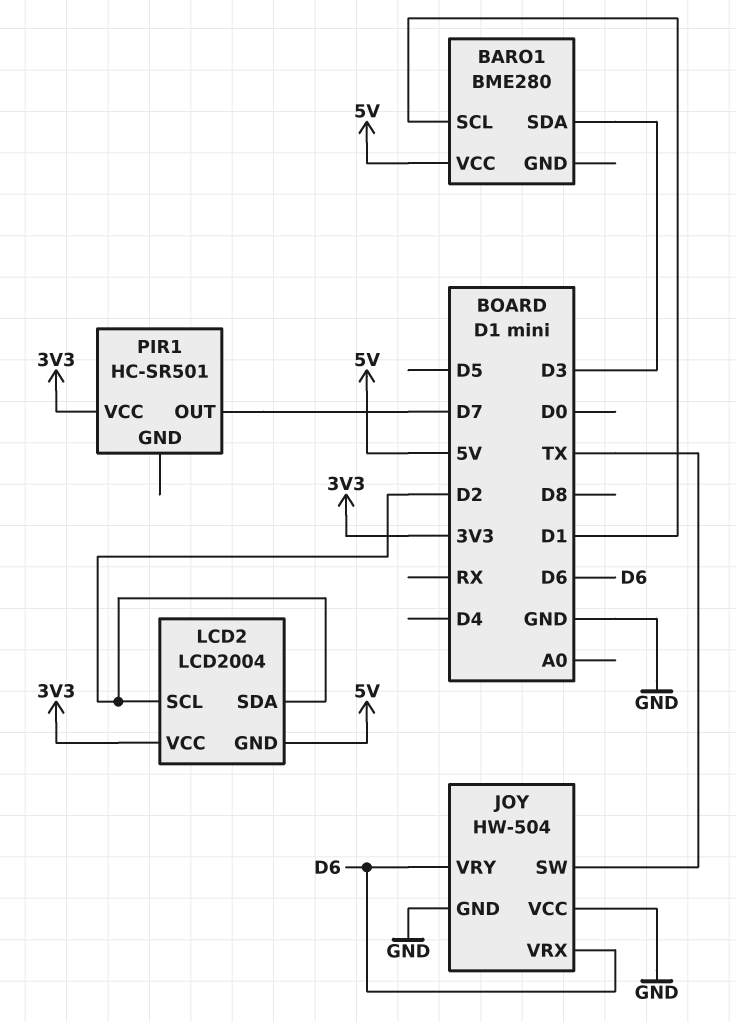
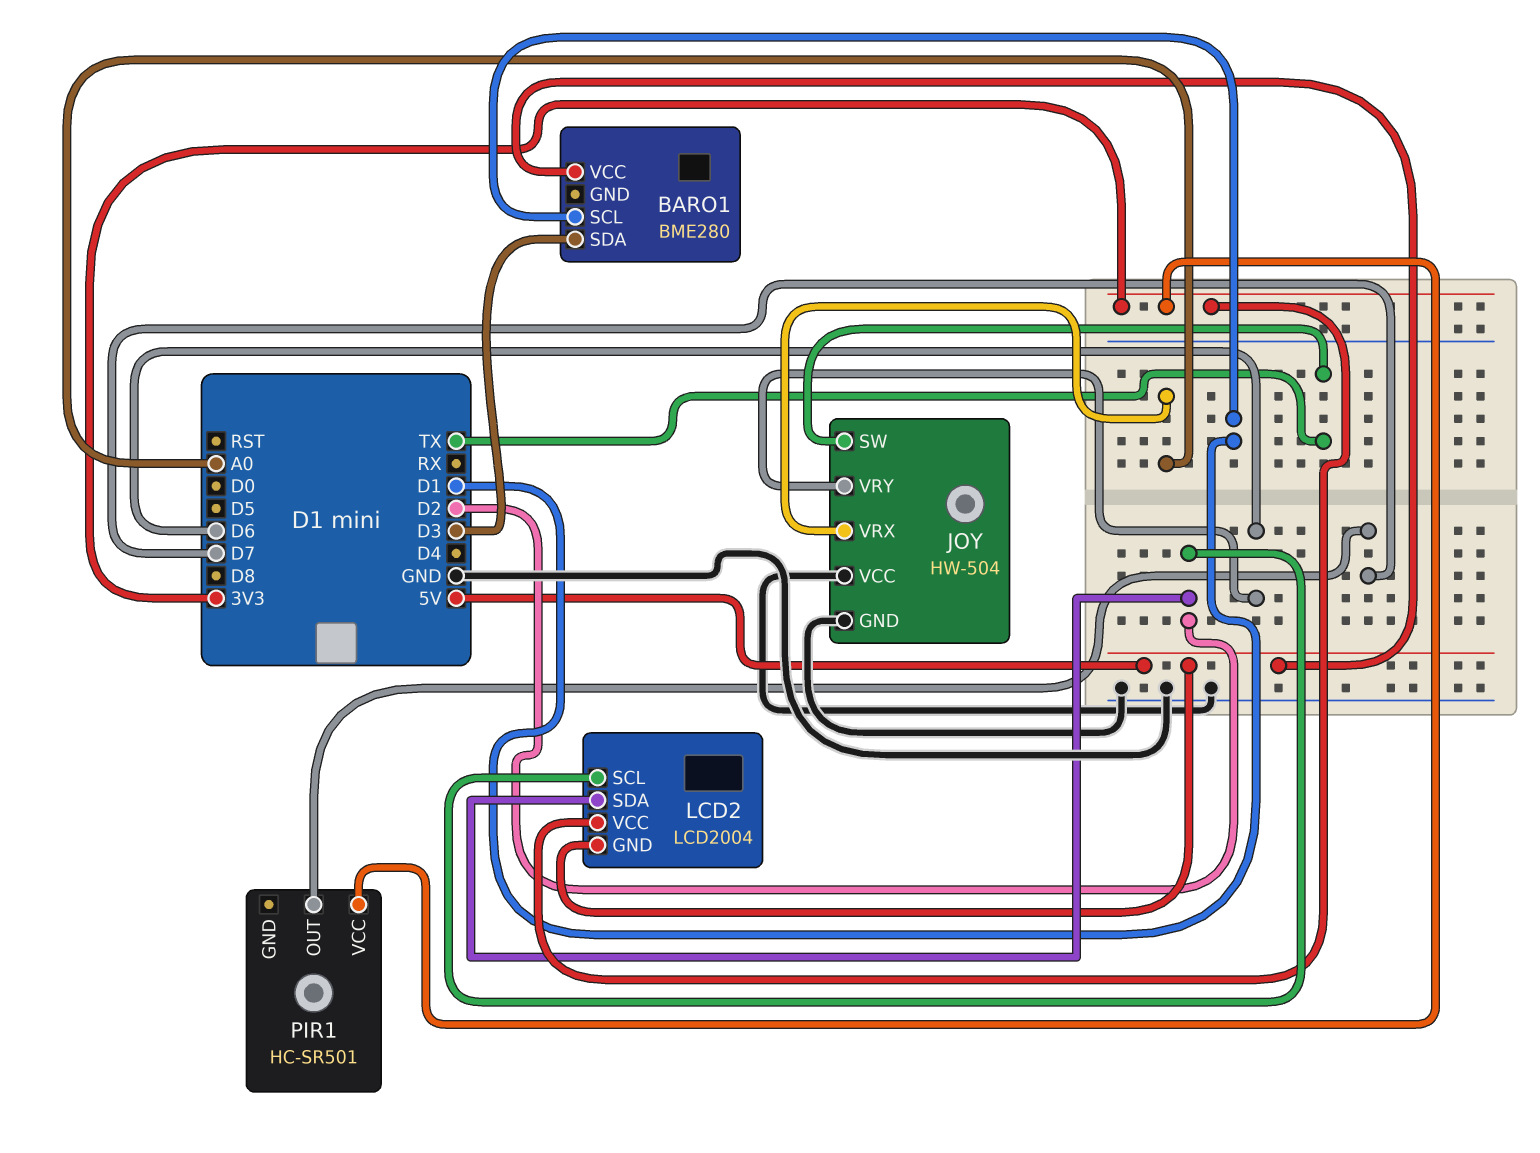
JOY pin VRX: D6 -> A0

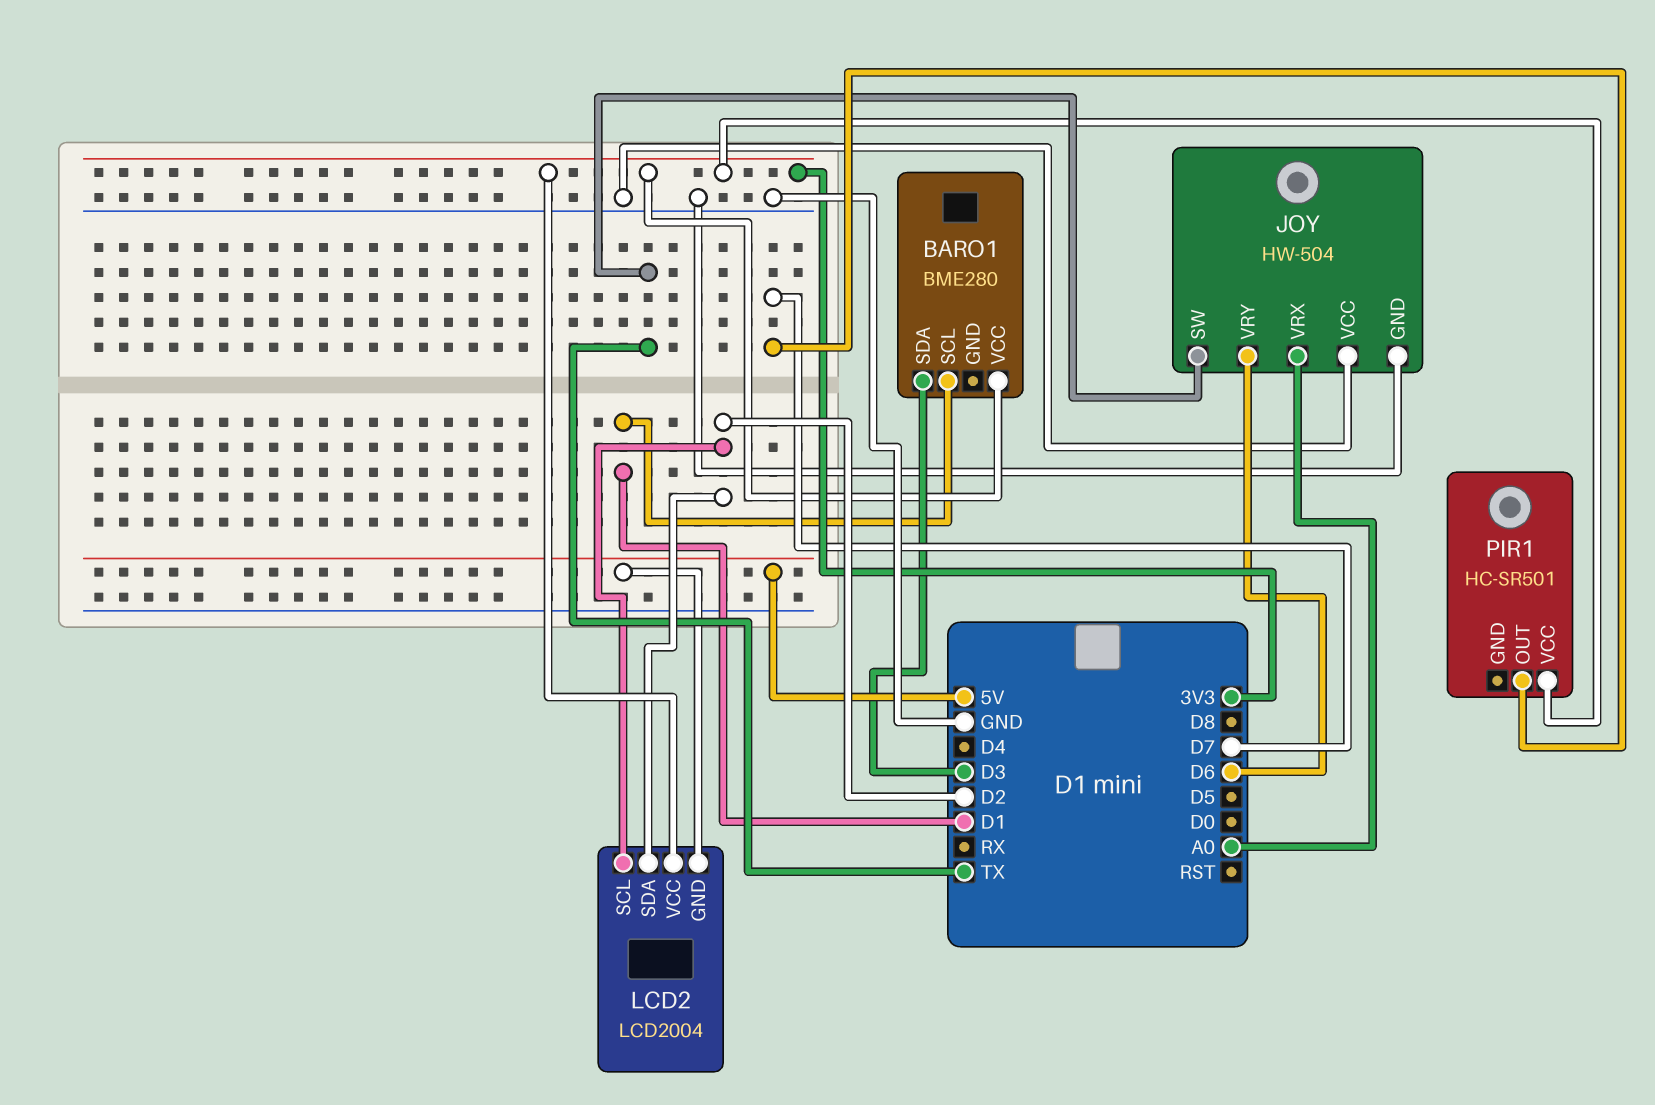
BARO1 pin VCC: 5V -> 3V3

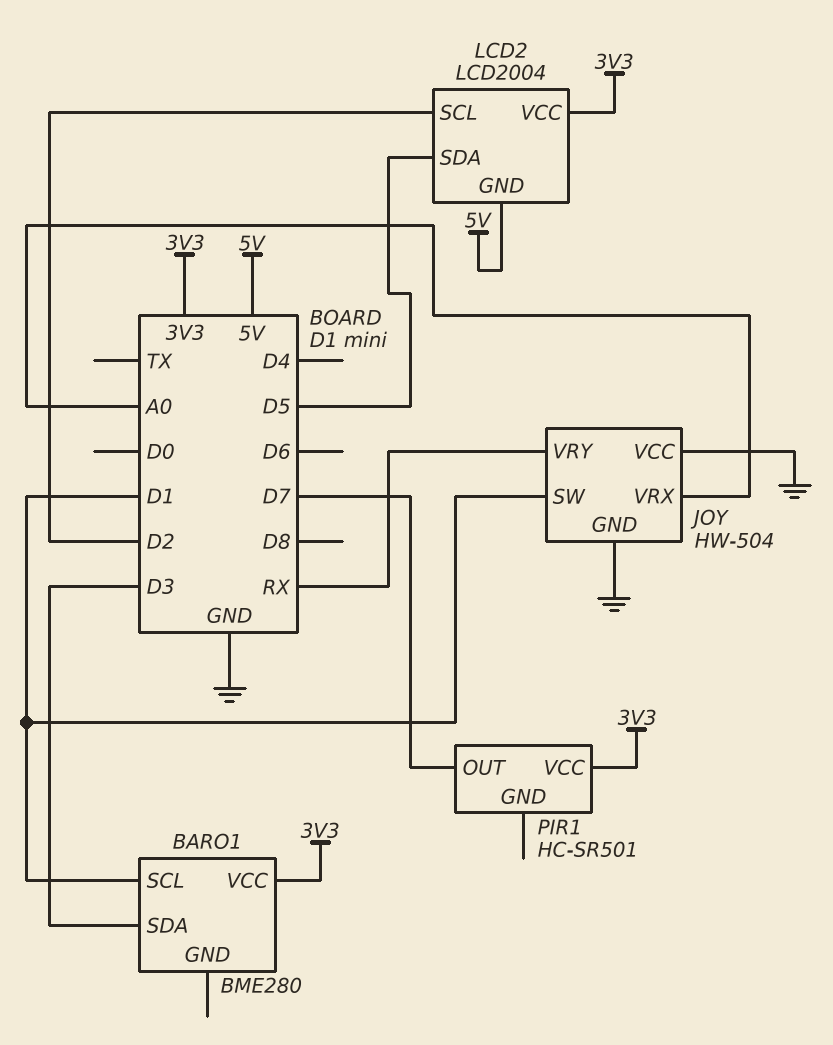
JOY pin SW: TX -> D1
JOY pin VRY: D6 -> RX
LCD2 pin SDA: D2 -> D5

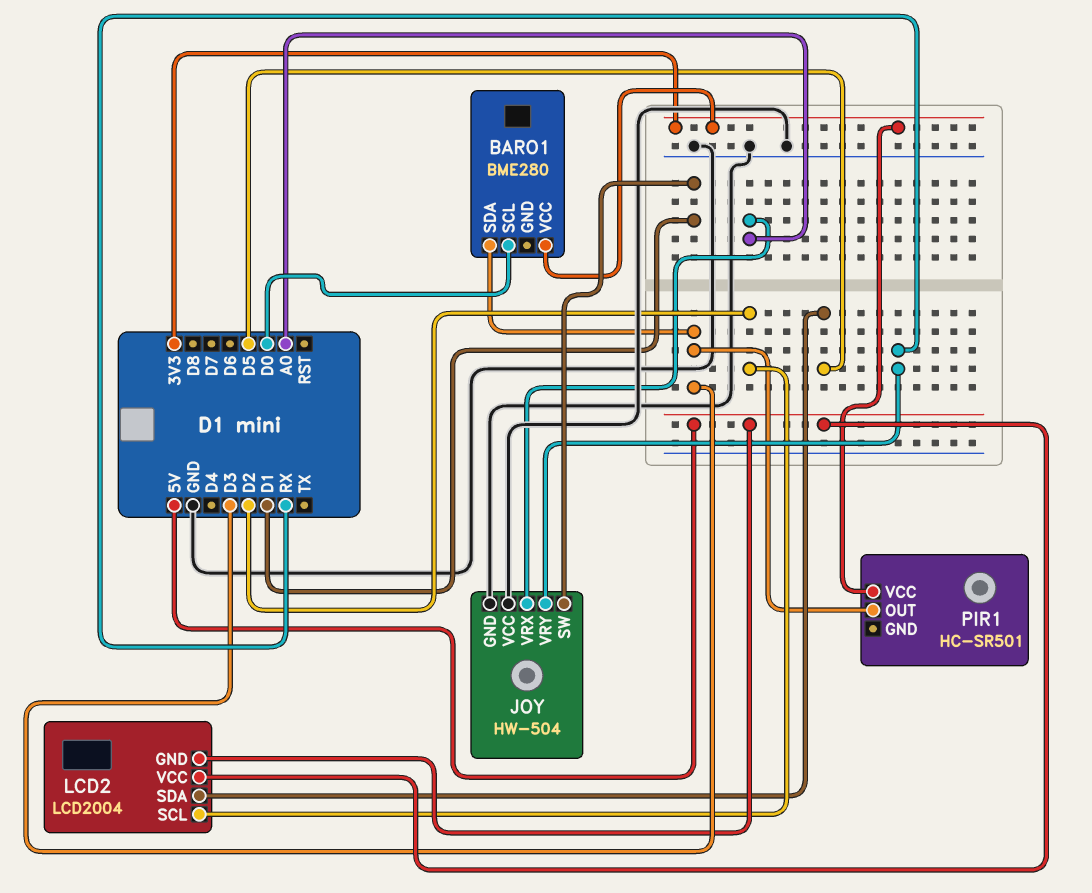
BARO1 pin SCL: D1 -> D0
LCD2 pin VCC: 3V3 -> 5V
PIR1 pin OUT: D7 -> D3

